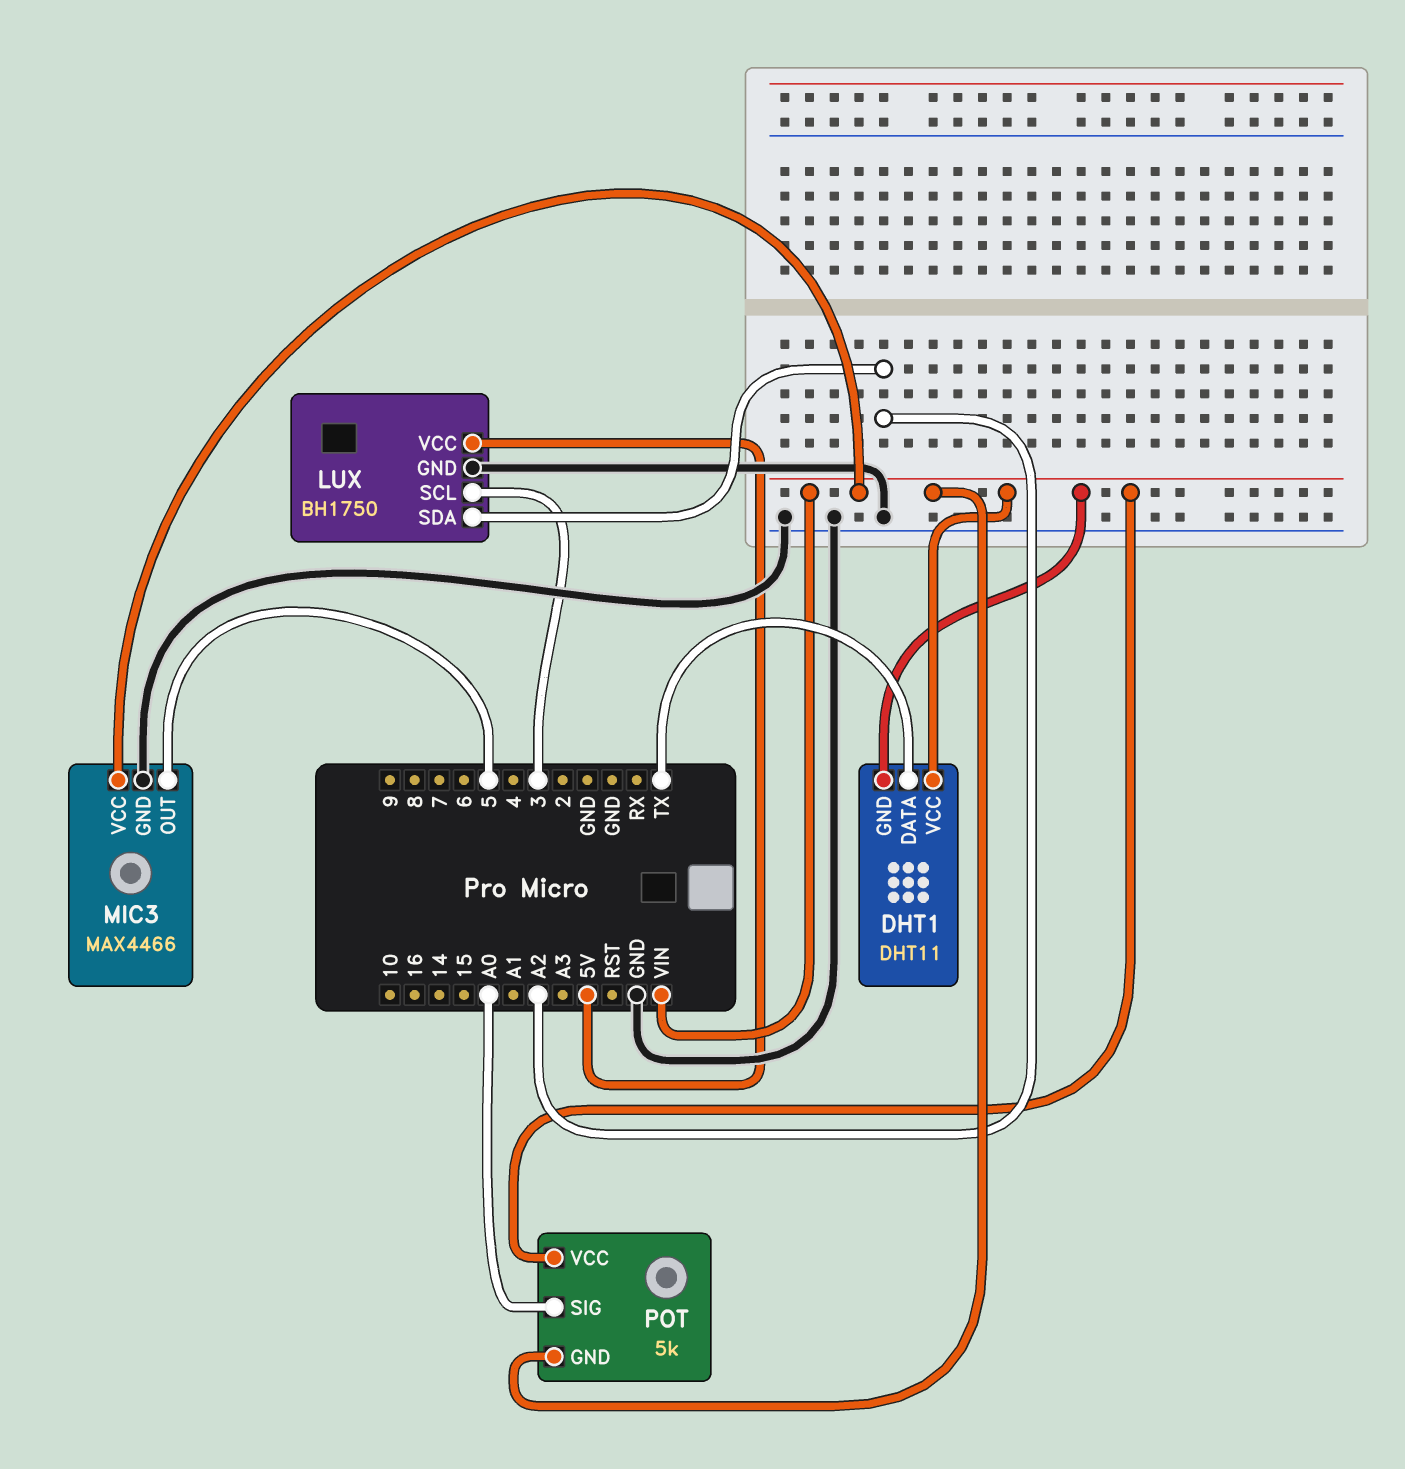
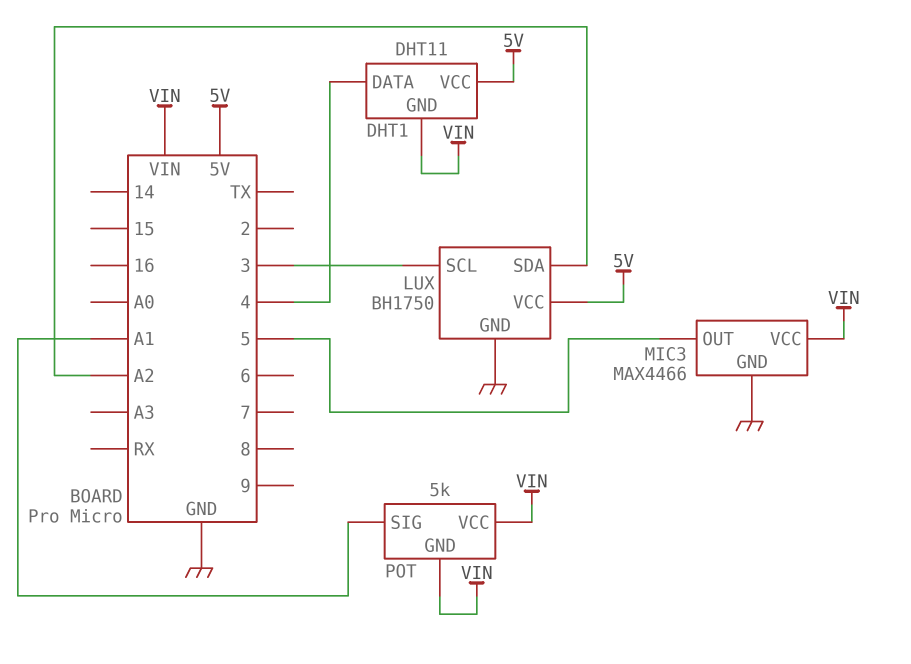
DHT1 pin DATA: TX -> 4
DHT1 pin VCC: VIN -> 5V
POT pin SIG: A0 -> A1

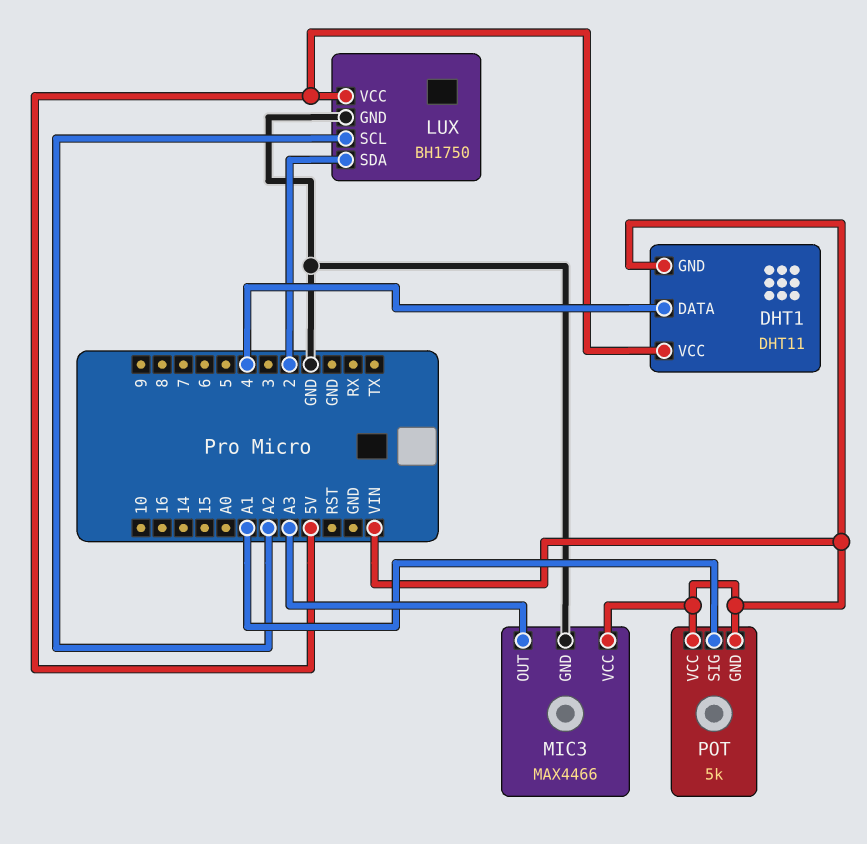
LUX pin SCL: 3 -> A2
LUX pin SDA: A2 -> 2
MIC3 pin OUT: 5 -> A3

